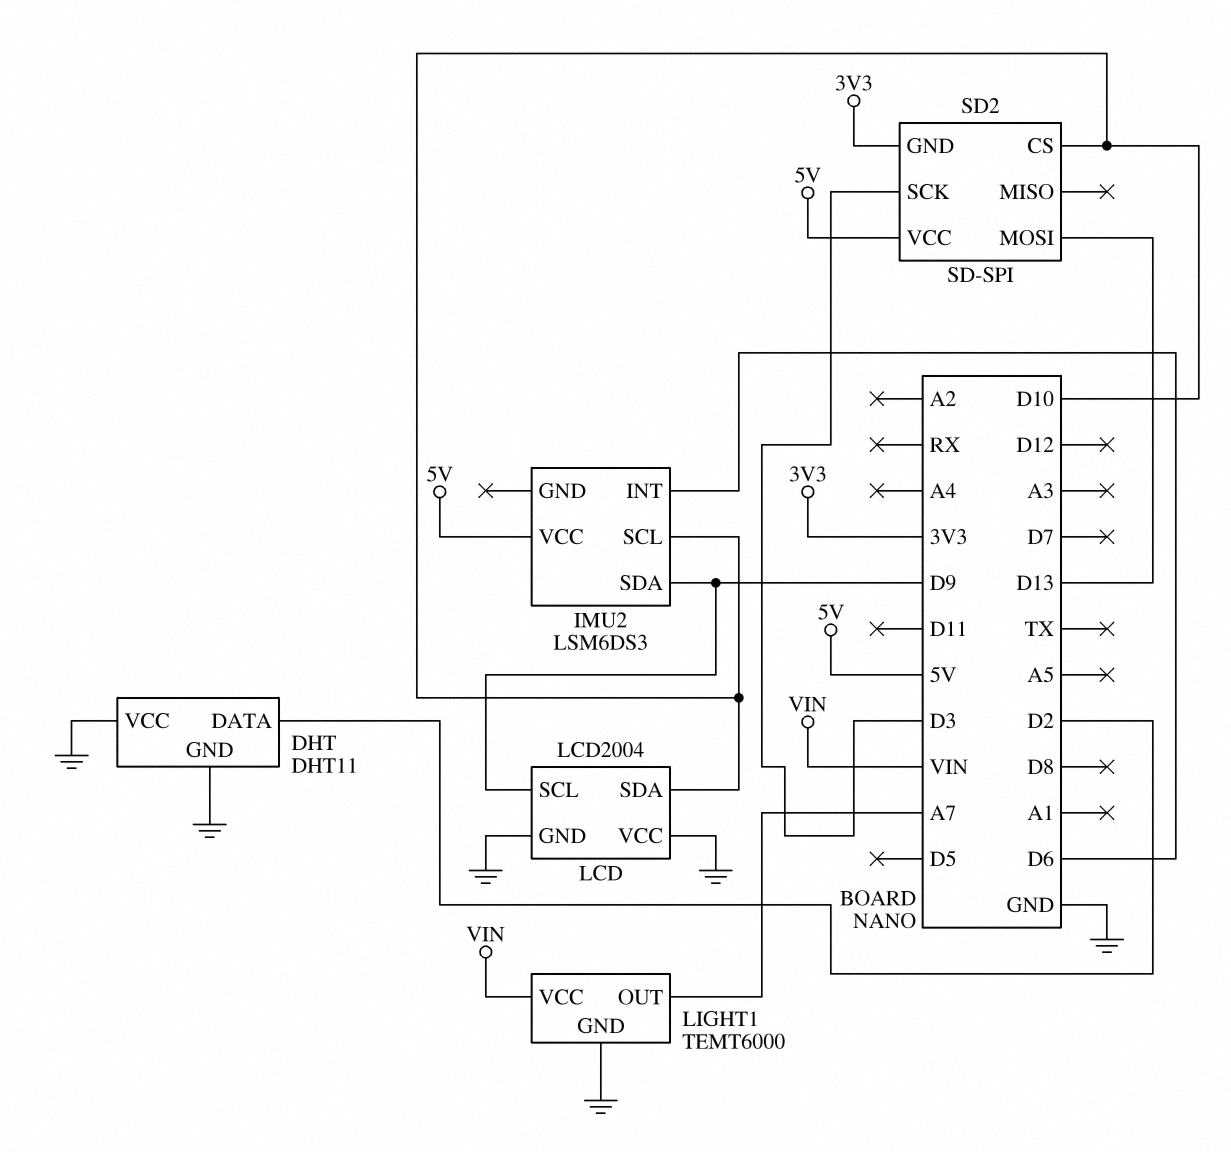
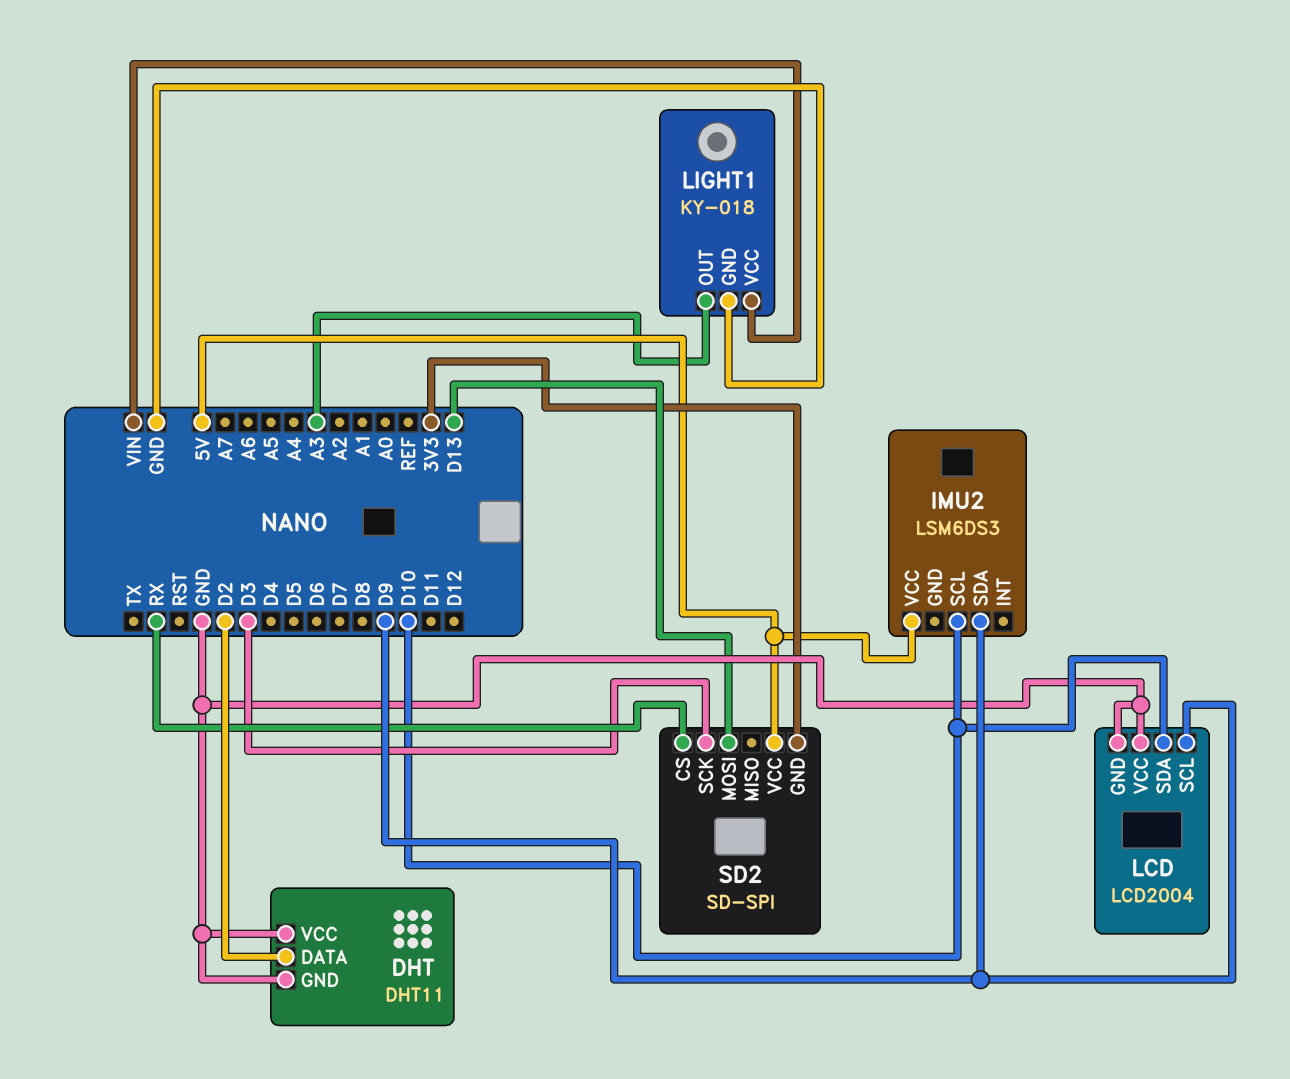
IMU2 pin INT: D6 -> none
LIGHT1: TEMT6000 -> KY-018
LIGHT1 pin OUT: A7 -> A3
SD2 pin CS: D10 -> RX

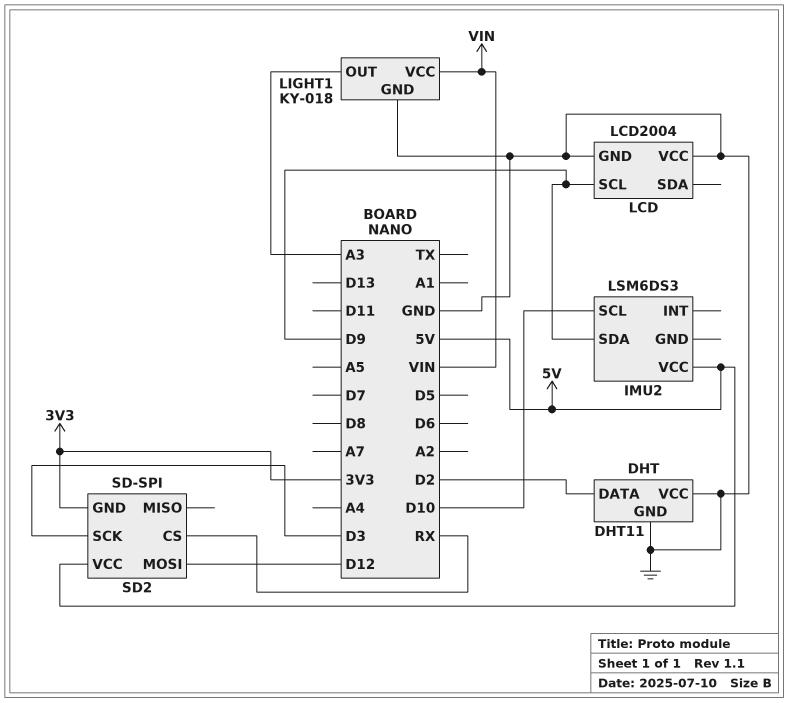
LCD pin SDA: D10 -> none
SD2 pin MOSI: D13 -> D12

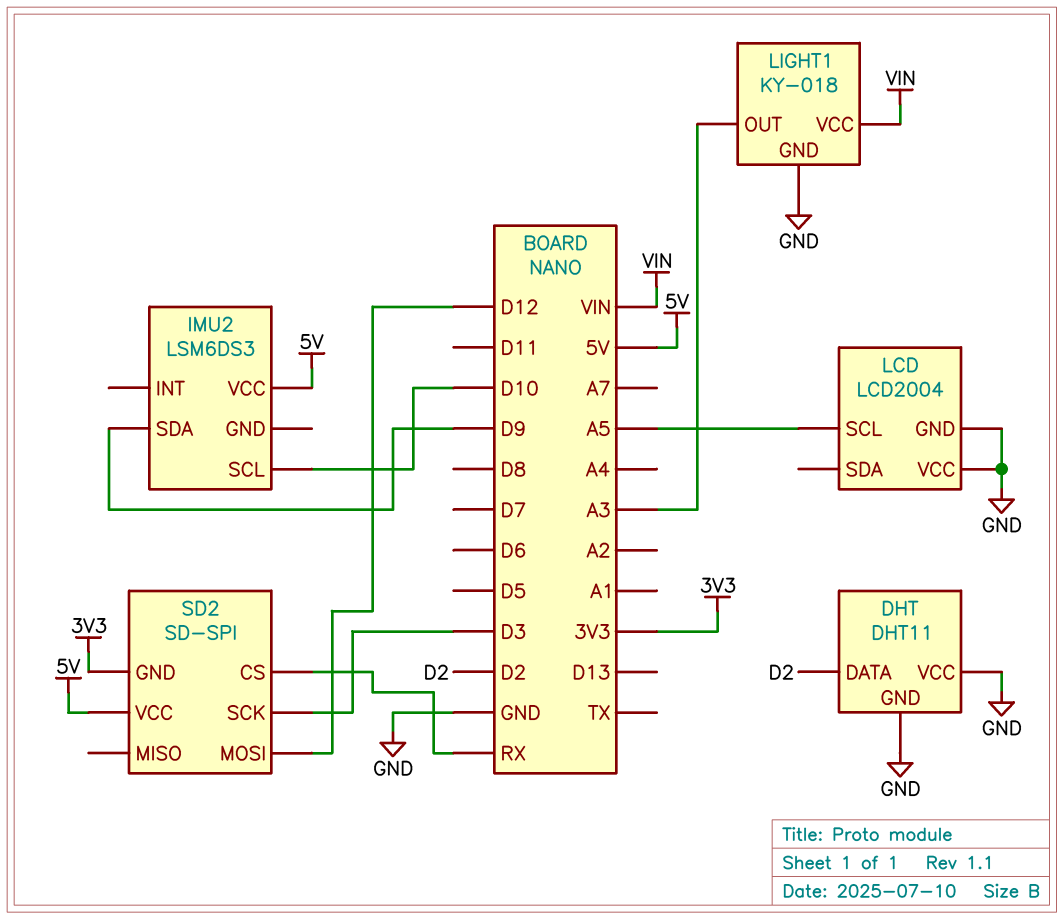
LCD pin SCL: D9 -> A5

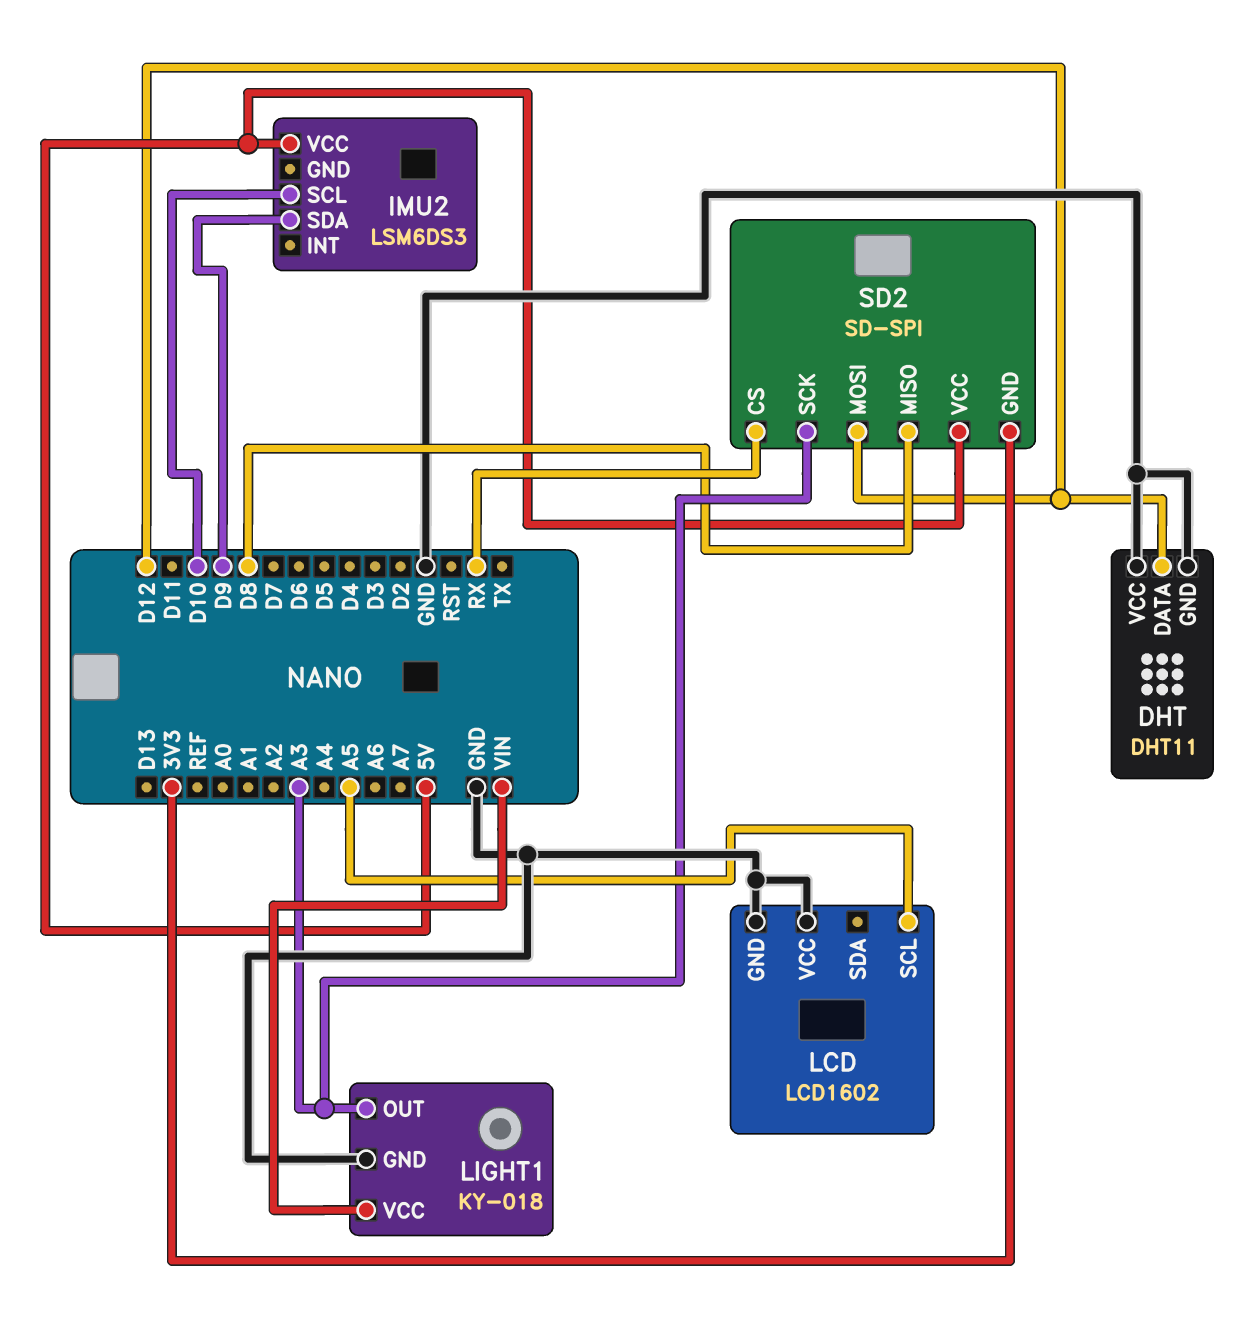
DHT pin DATA: D2 -> D12
LCD: LCD2004 -> LCD1602
SD2 pin MISO: none -> D8
SD2 pin SCK: D3 -> A3

